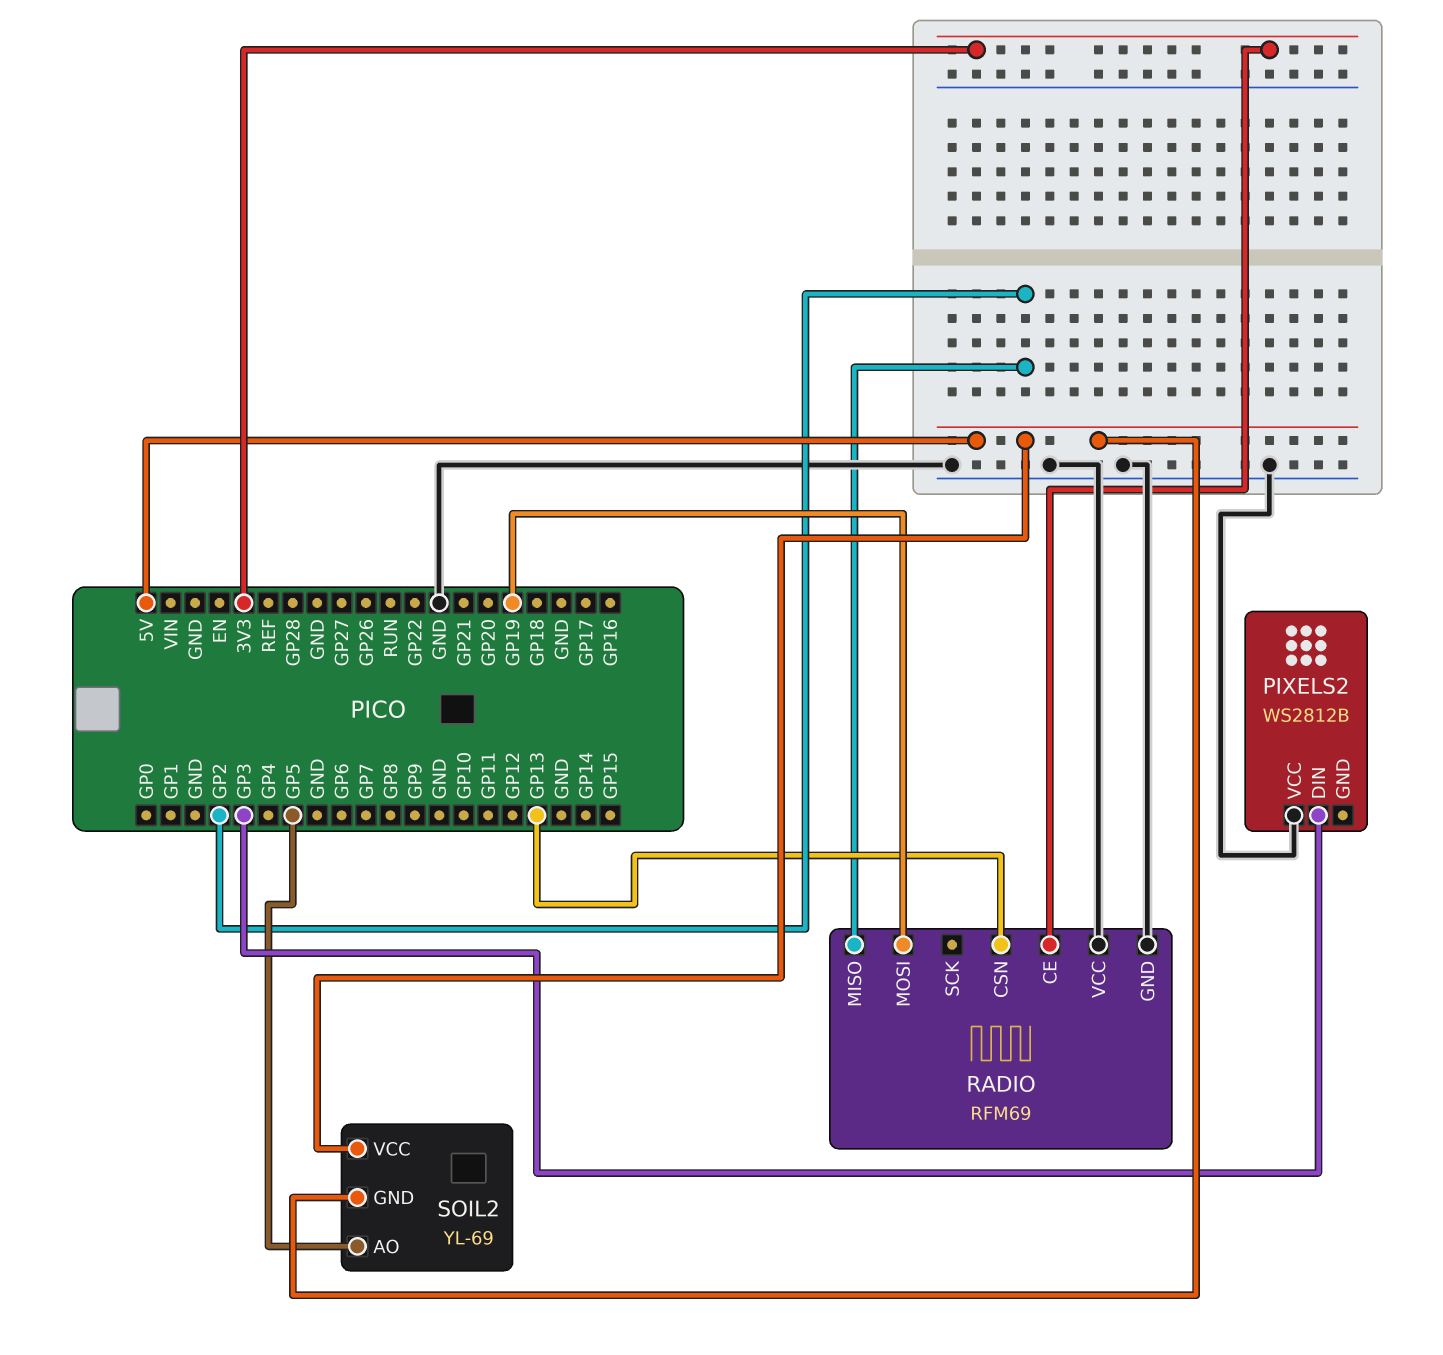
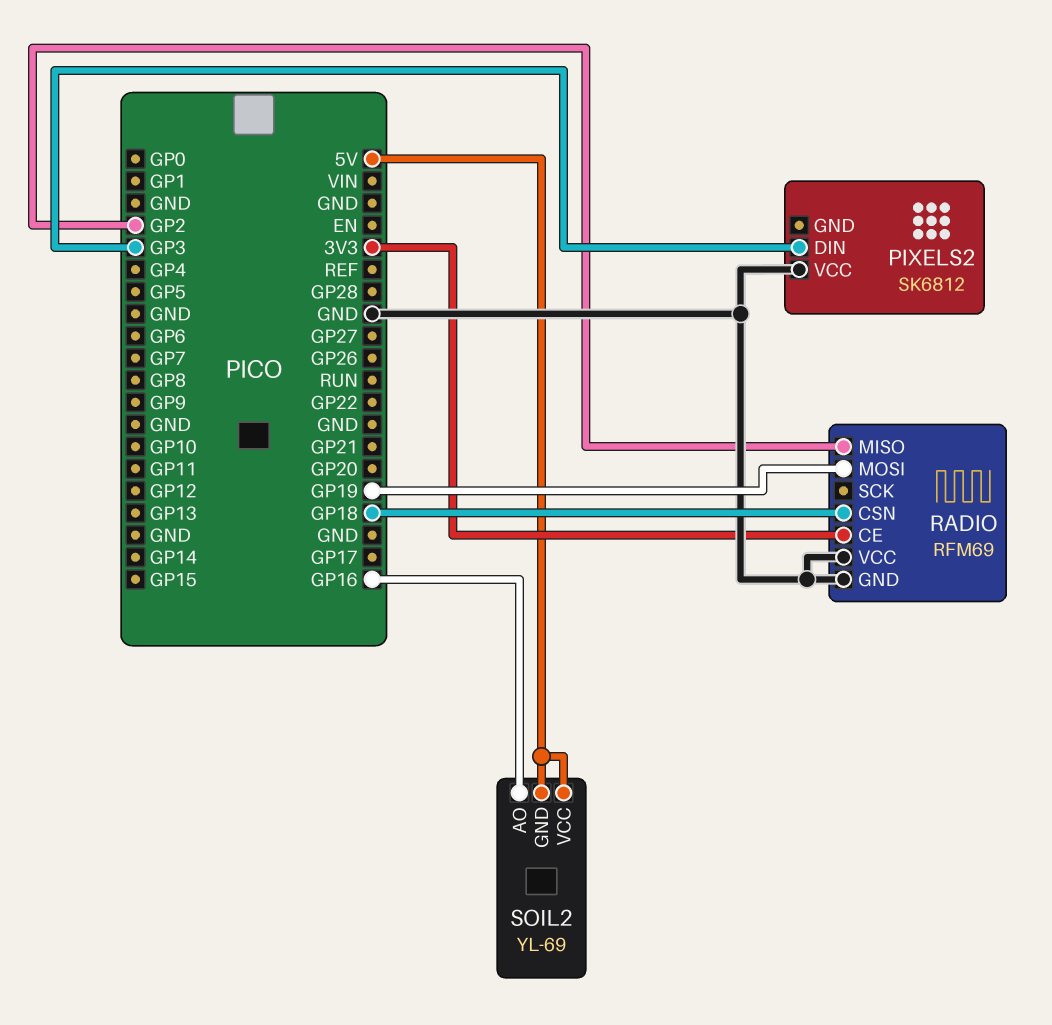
PIXELS2: WS2812B -> SK6812
RADIO pin CSN: GP13 -> GP18
SOIL2 pin AO: GP5 -> GP16

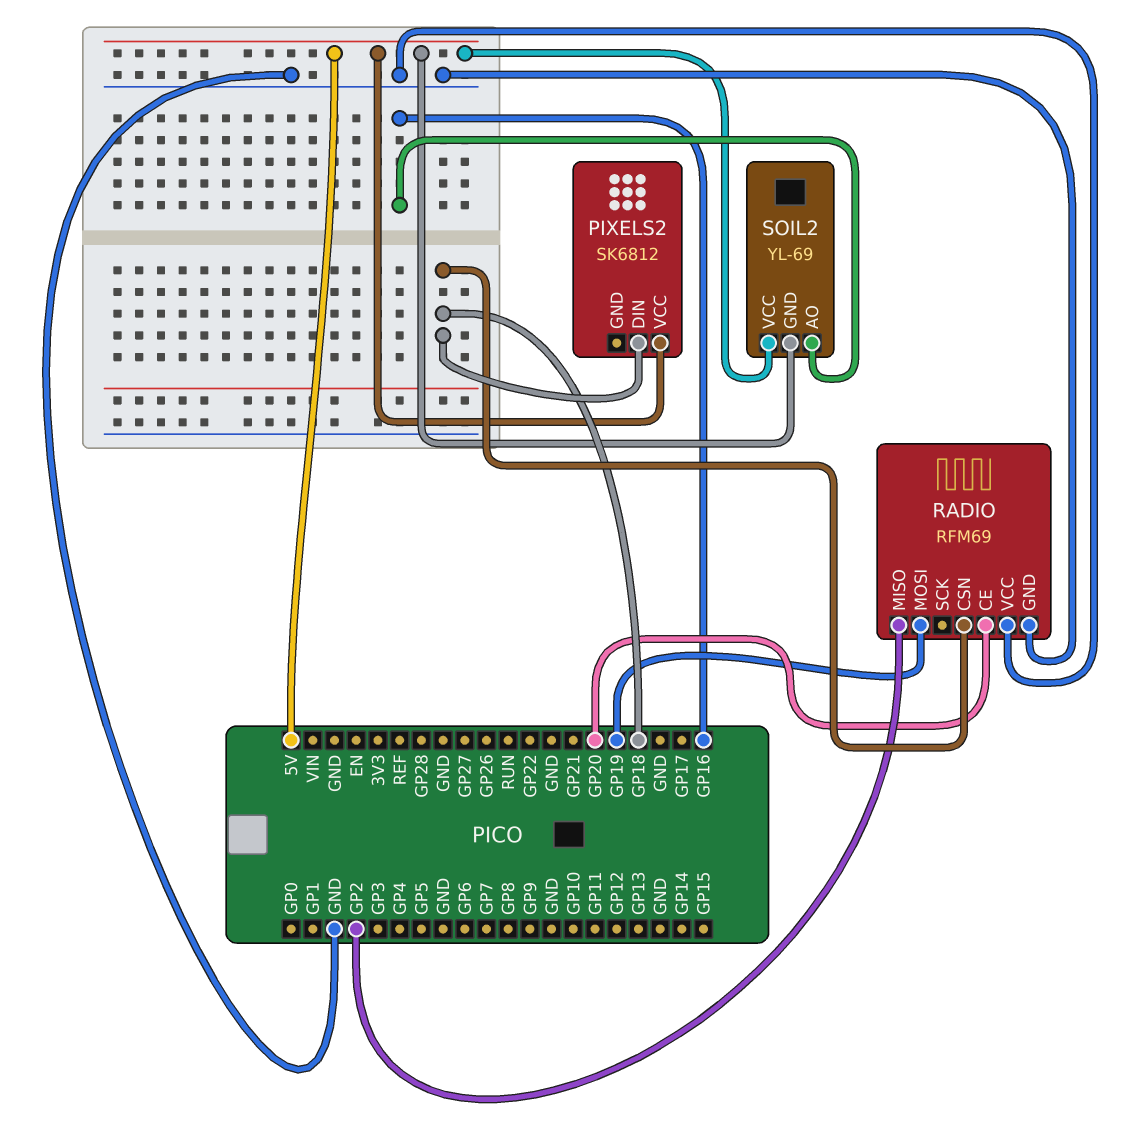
PIXELS2 pin DIN: GP3 -> GP18
PIXELS2 pin VCC: GND -> 5V
RADIO pin CE: 3V3 -> GP20

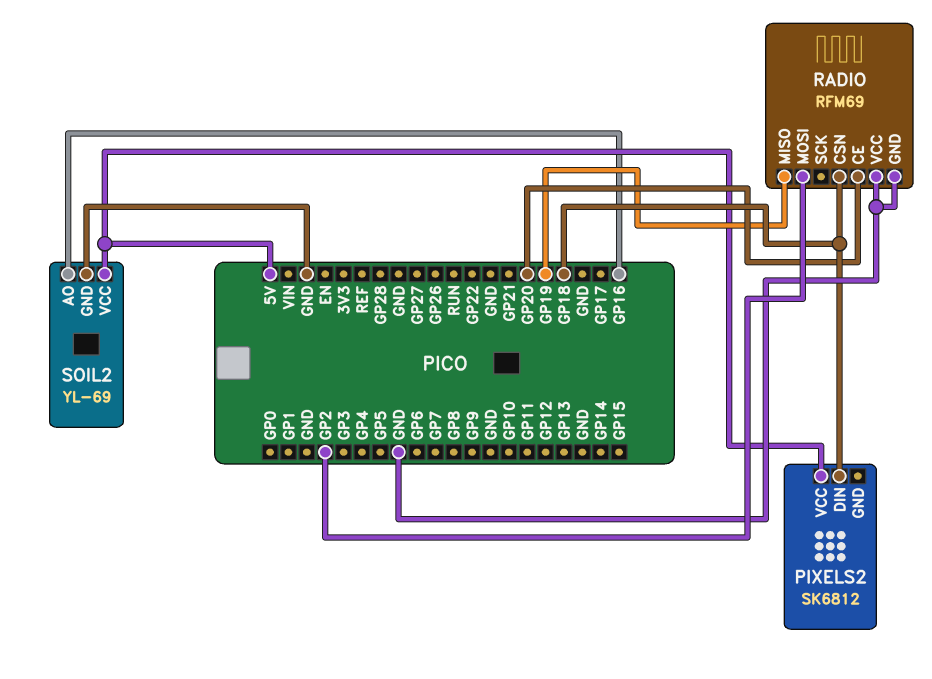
RADIO pin MISO: GP2 -> GP19
RADIO pin MOSI: GP19 -> GP2
SOIL2 pin GND: 5V -> GND

